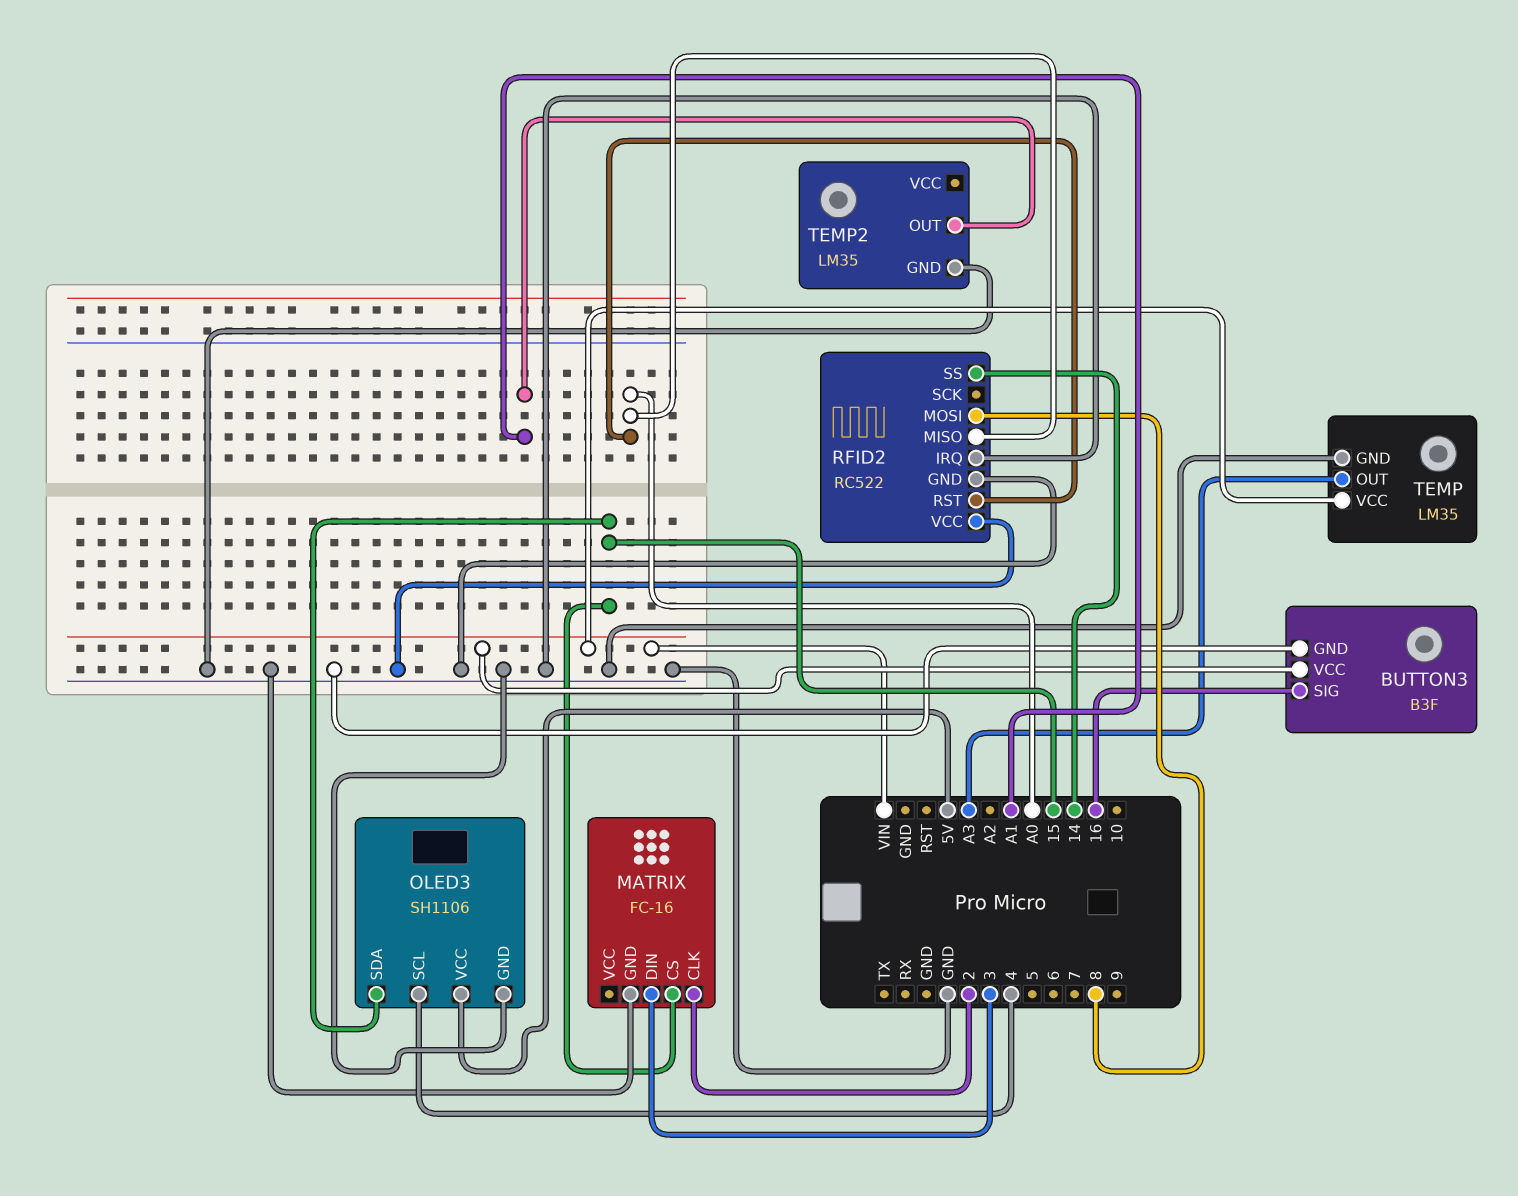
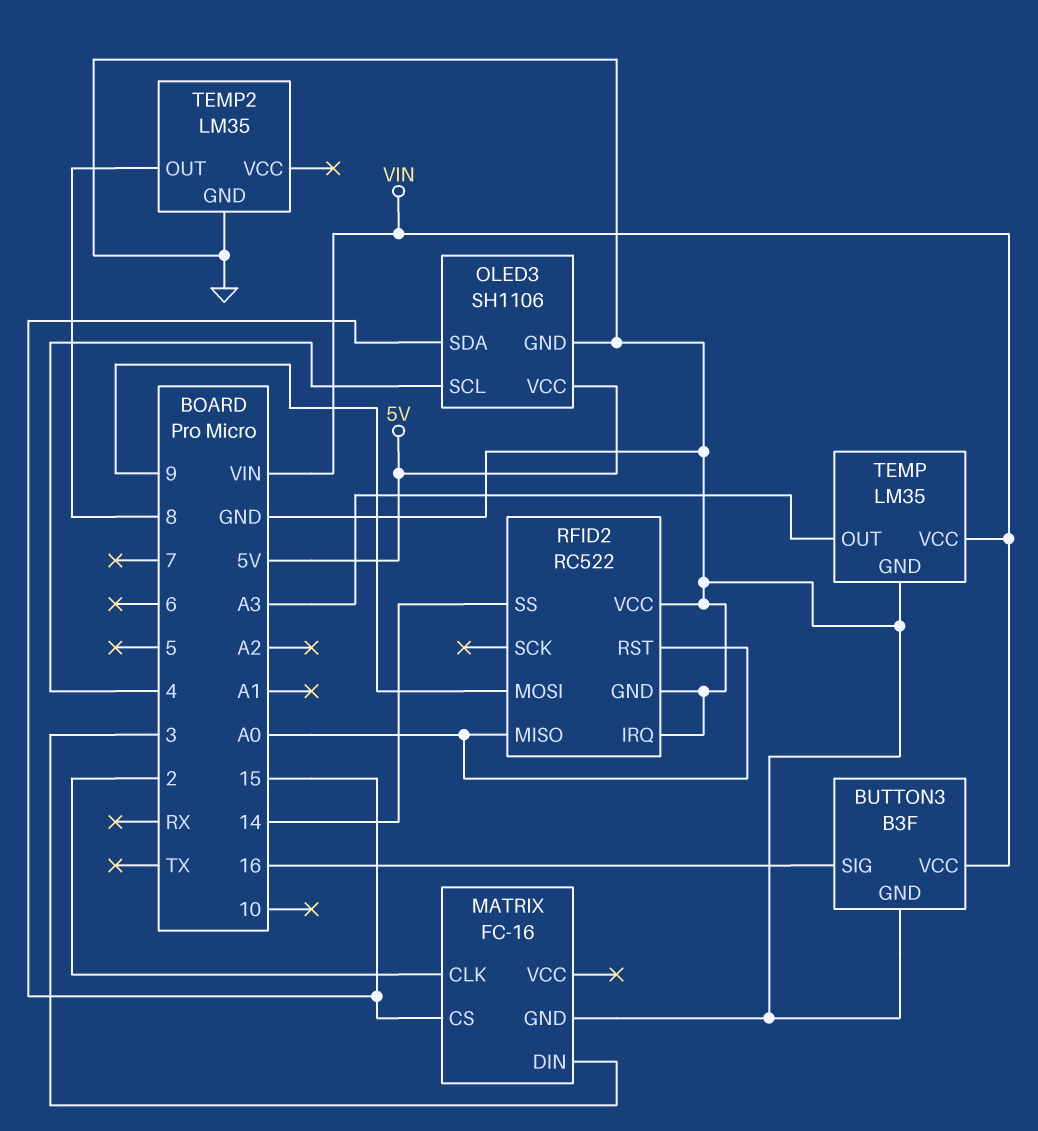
RFID2 pin MOSI: 8 -> 9
TEMP2 pin OUT: A1 -> 8

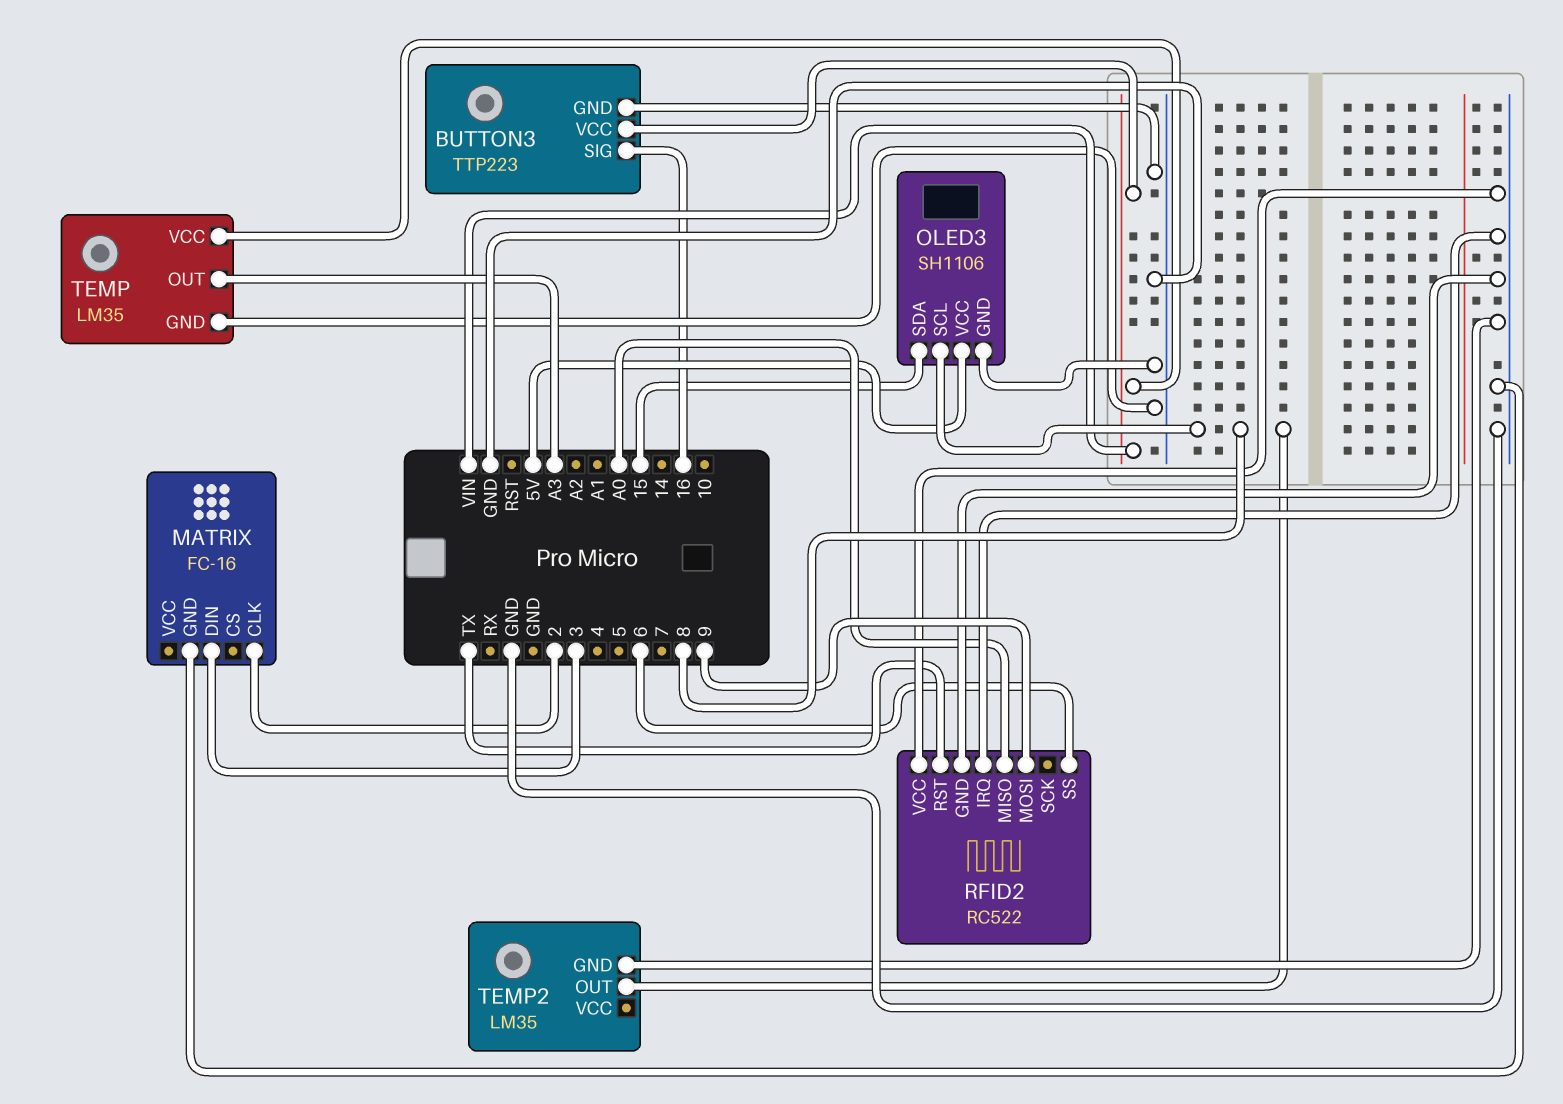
BUTTON3: B3F -> TTP223
MATRIX pin CS: 15 -> none
OLED3 pin SCL: 4 -> 8
RFID2 pin RST: A0 -> TX
RFID2 pin SS: 14 -> 6

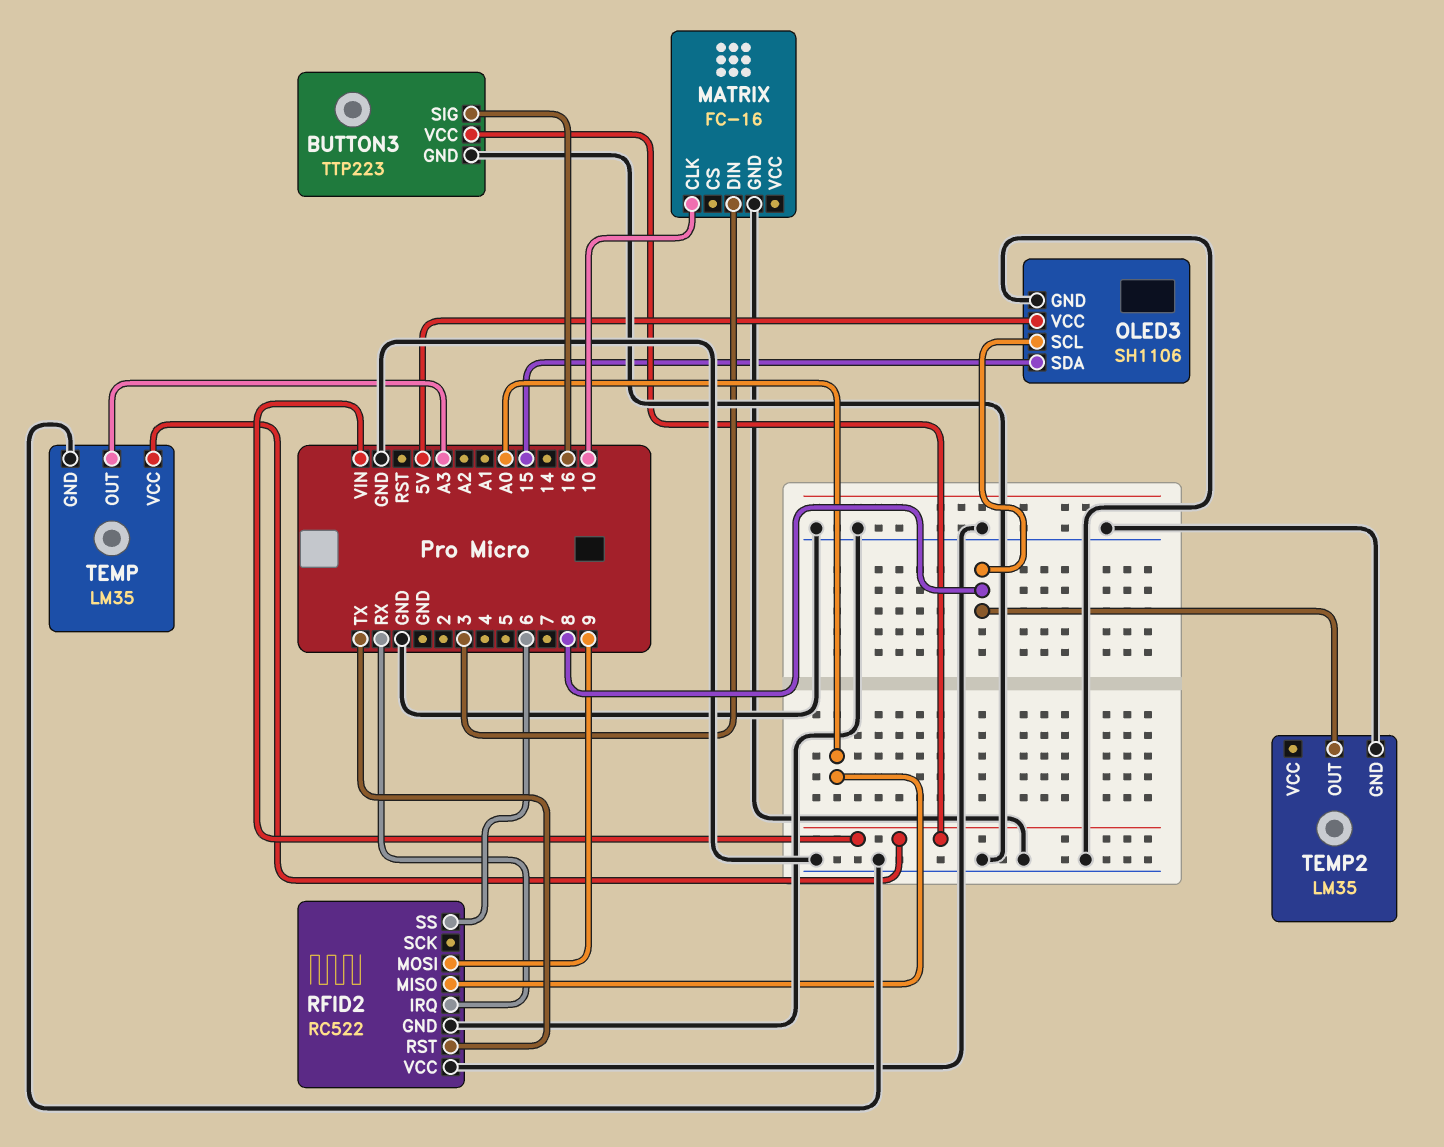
MATRIX pin CLK: 2 -> 10
RFID2 pin IRQ: GND -> RX

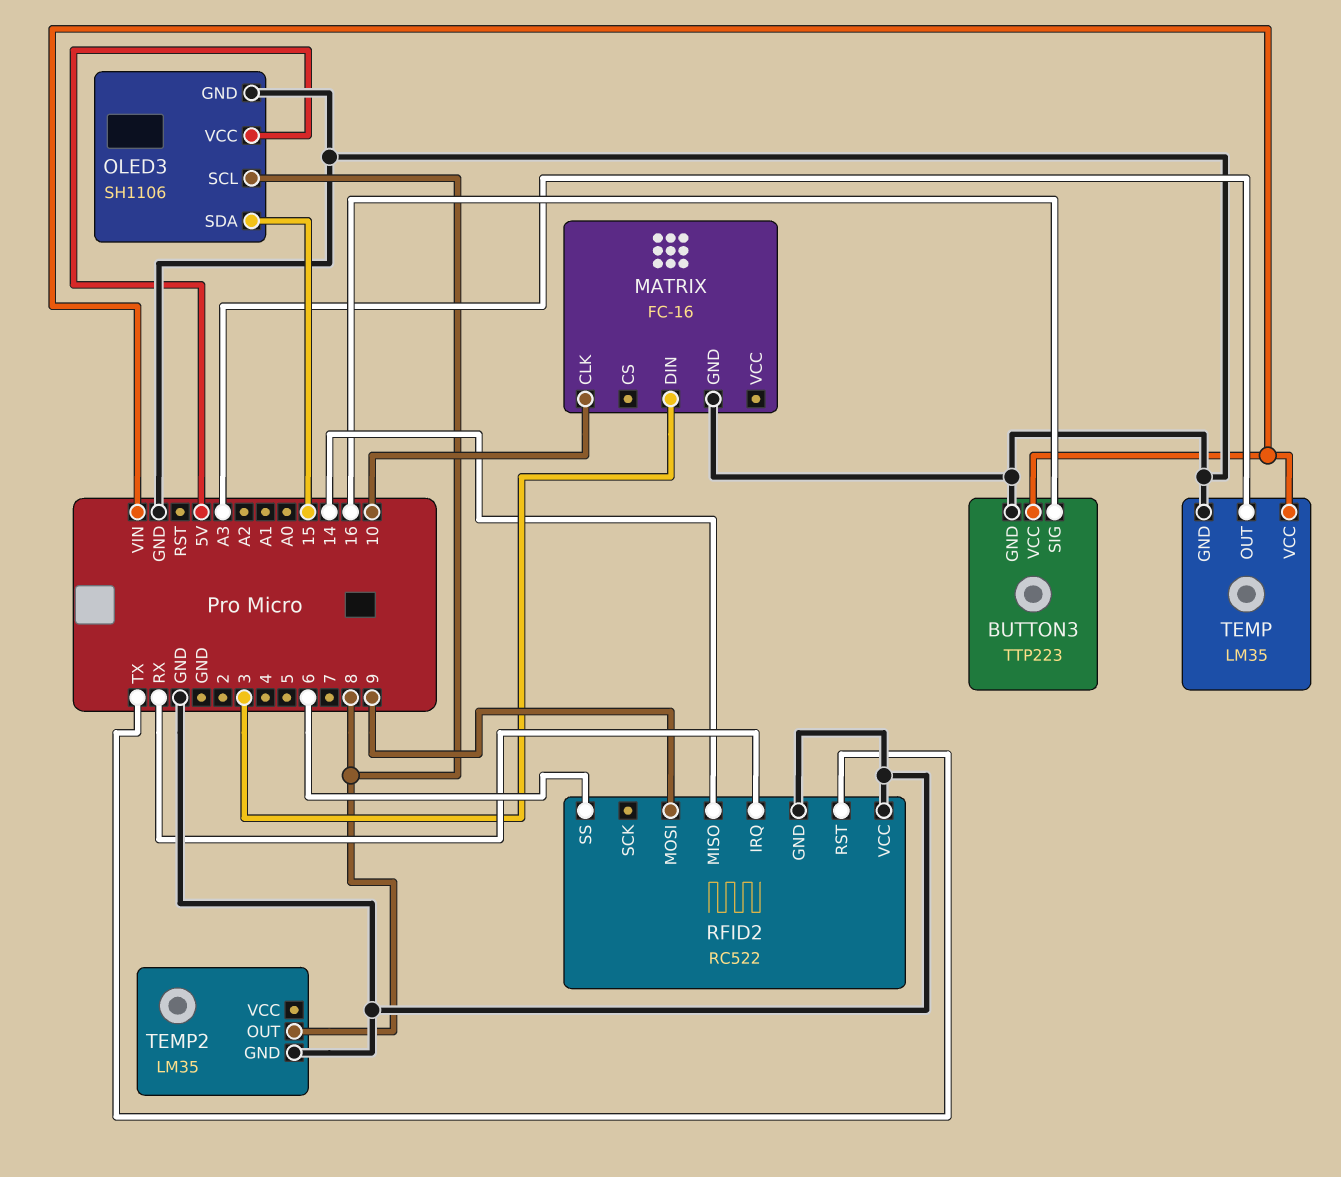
RFID2 pin MISO: A0 -> 14

